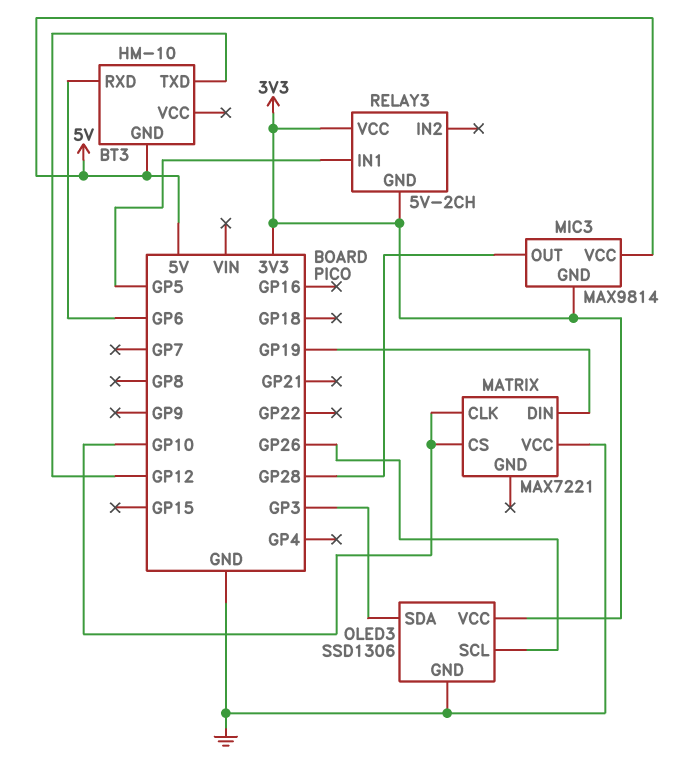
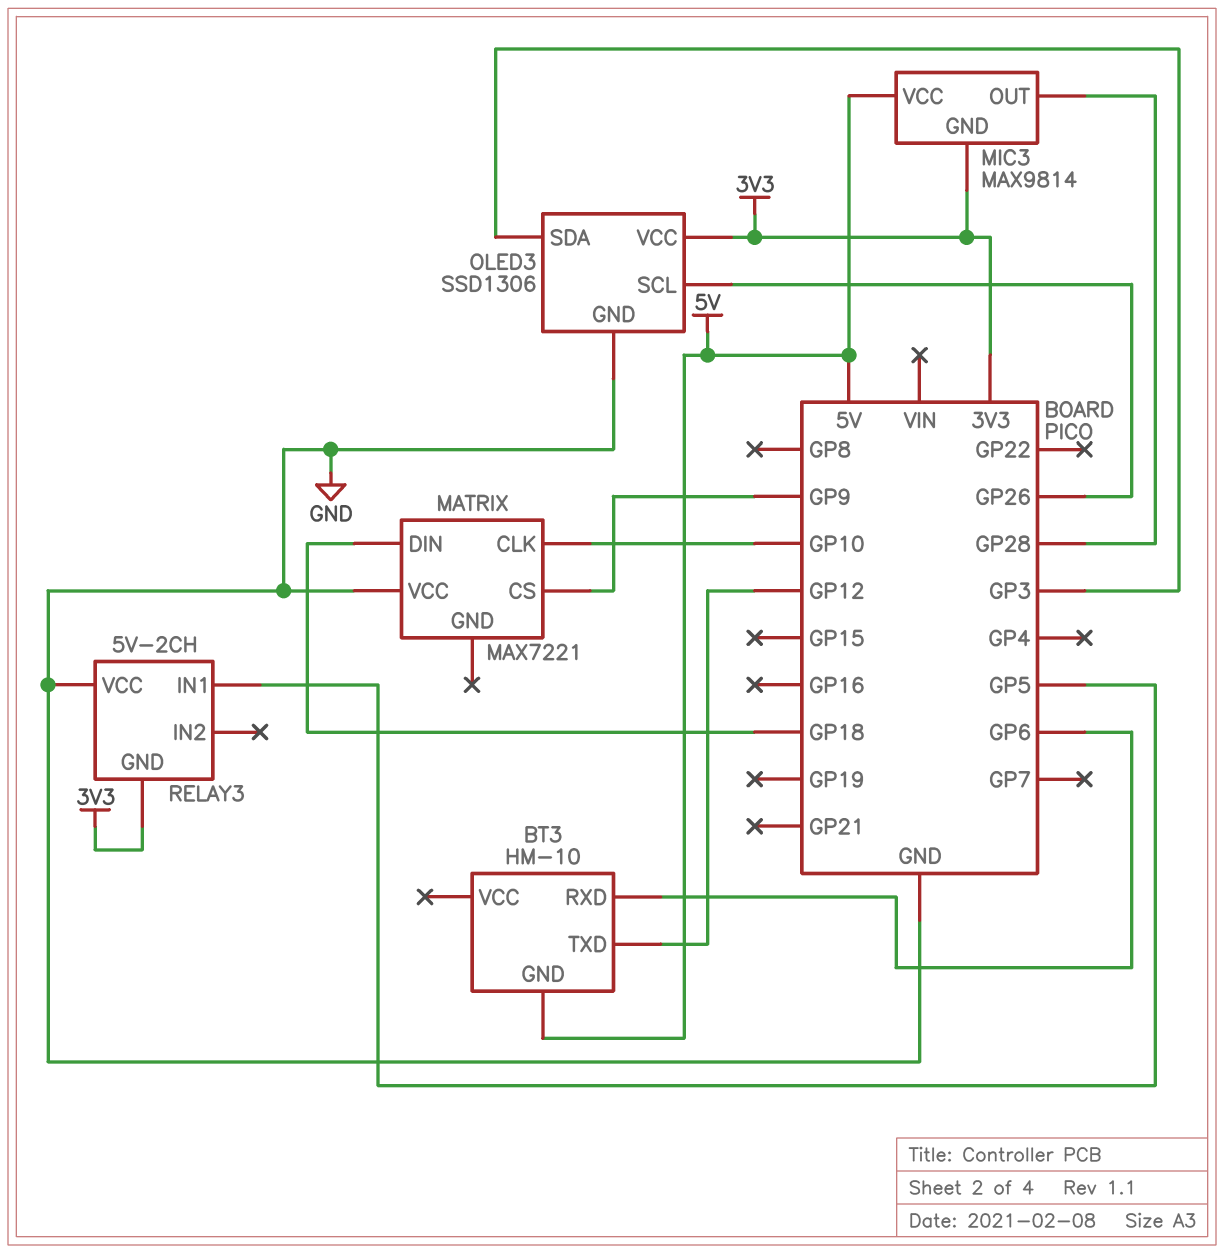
MATRIX pin CS: GP10 -> GP9
MATRIX pin DIN: GP19 -> GP18
RELAY3 pin VCC: 3V3 -> GND

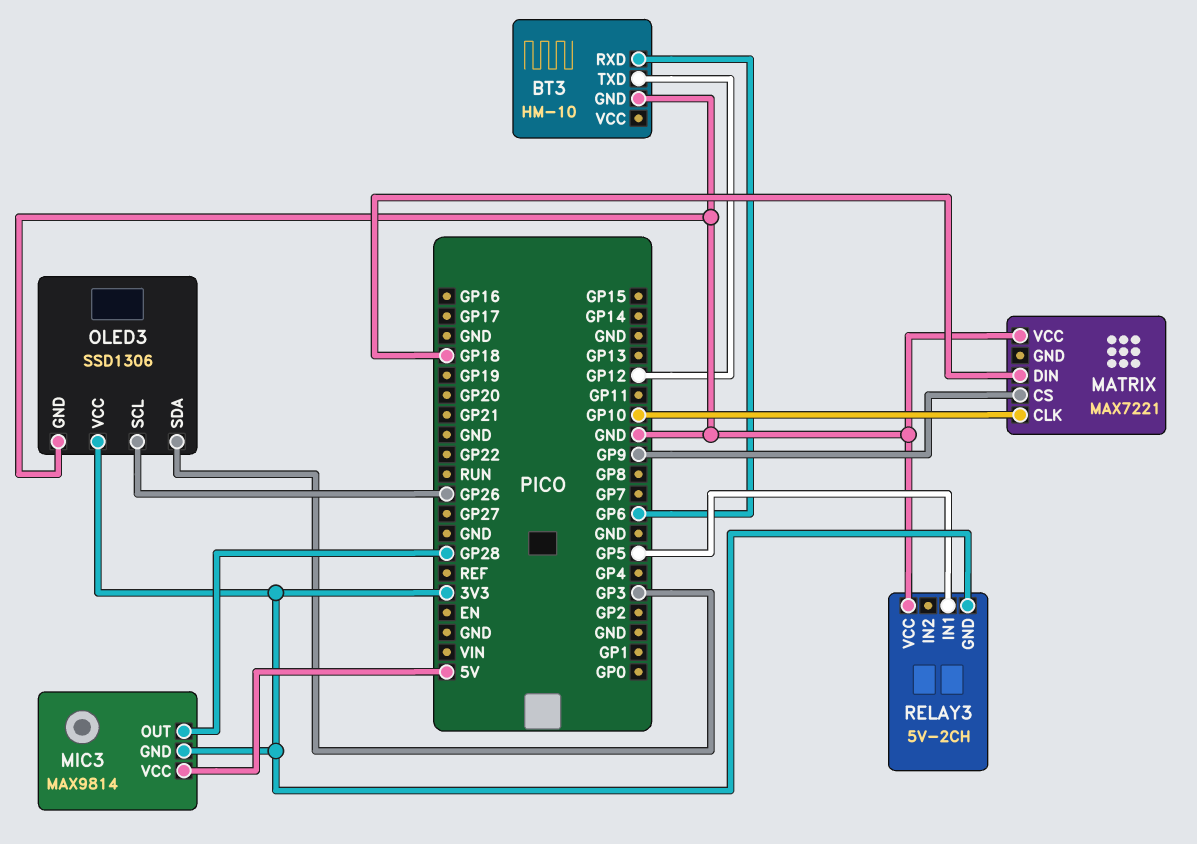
BT3 pin GND: 5V -> GND

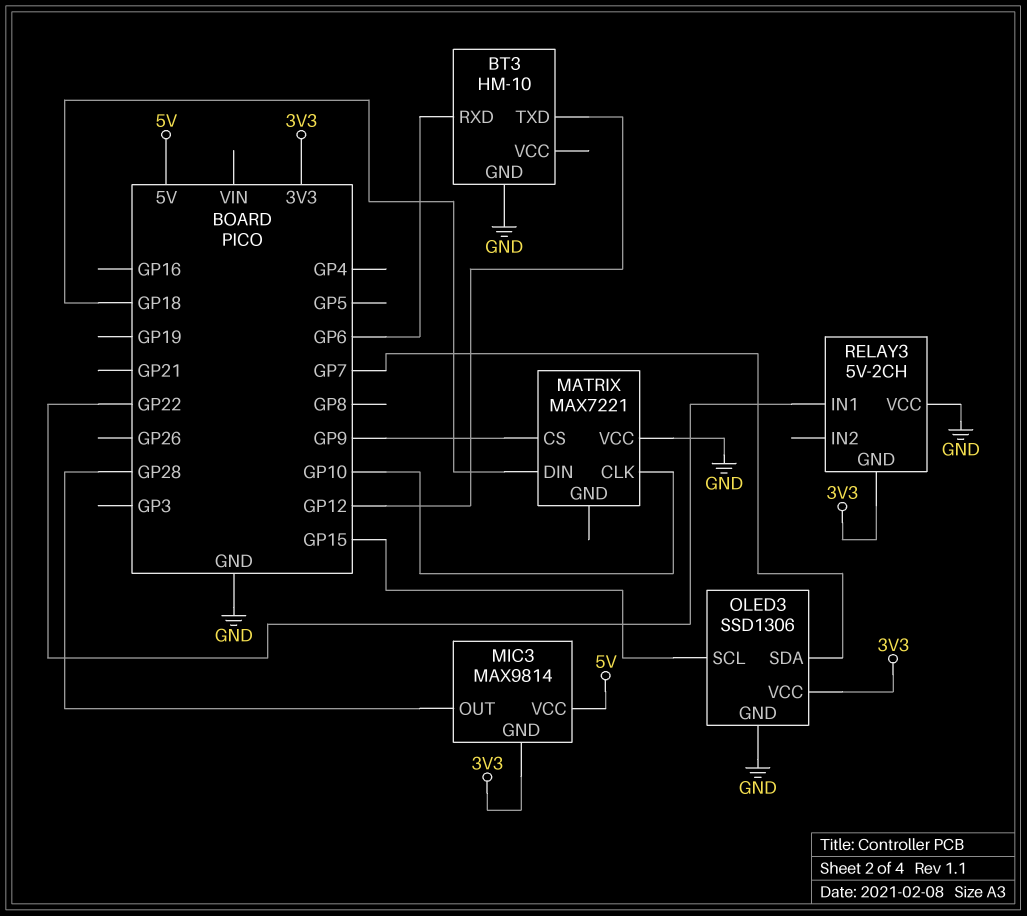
OLED3 pin SCL: GP26 -> GP15
OLED3 pin SDA: GP3 -> GP7
RELAY3 pin IN1: GP5 -> GP22

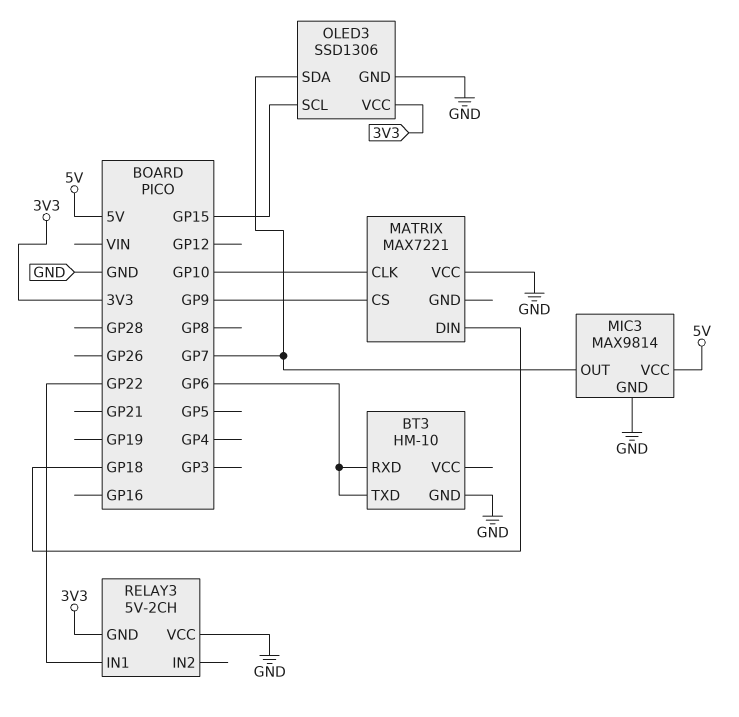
BT3 pin TXD: GP12 -> GP6
MIC3 pin GND: 3V3 -> GND
MIC3 pin OUT: GP28 -> GP7

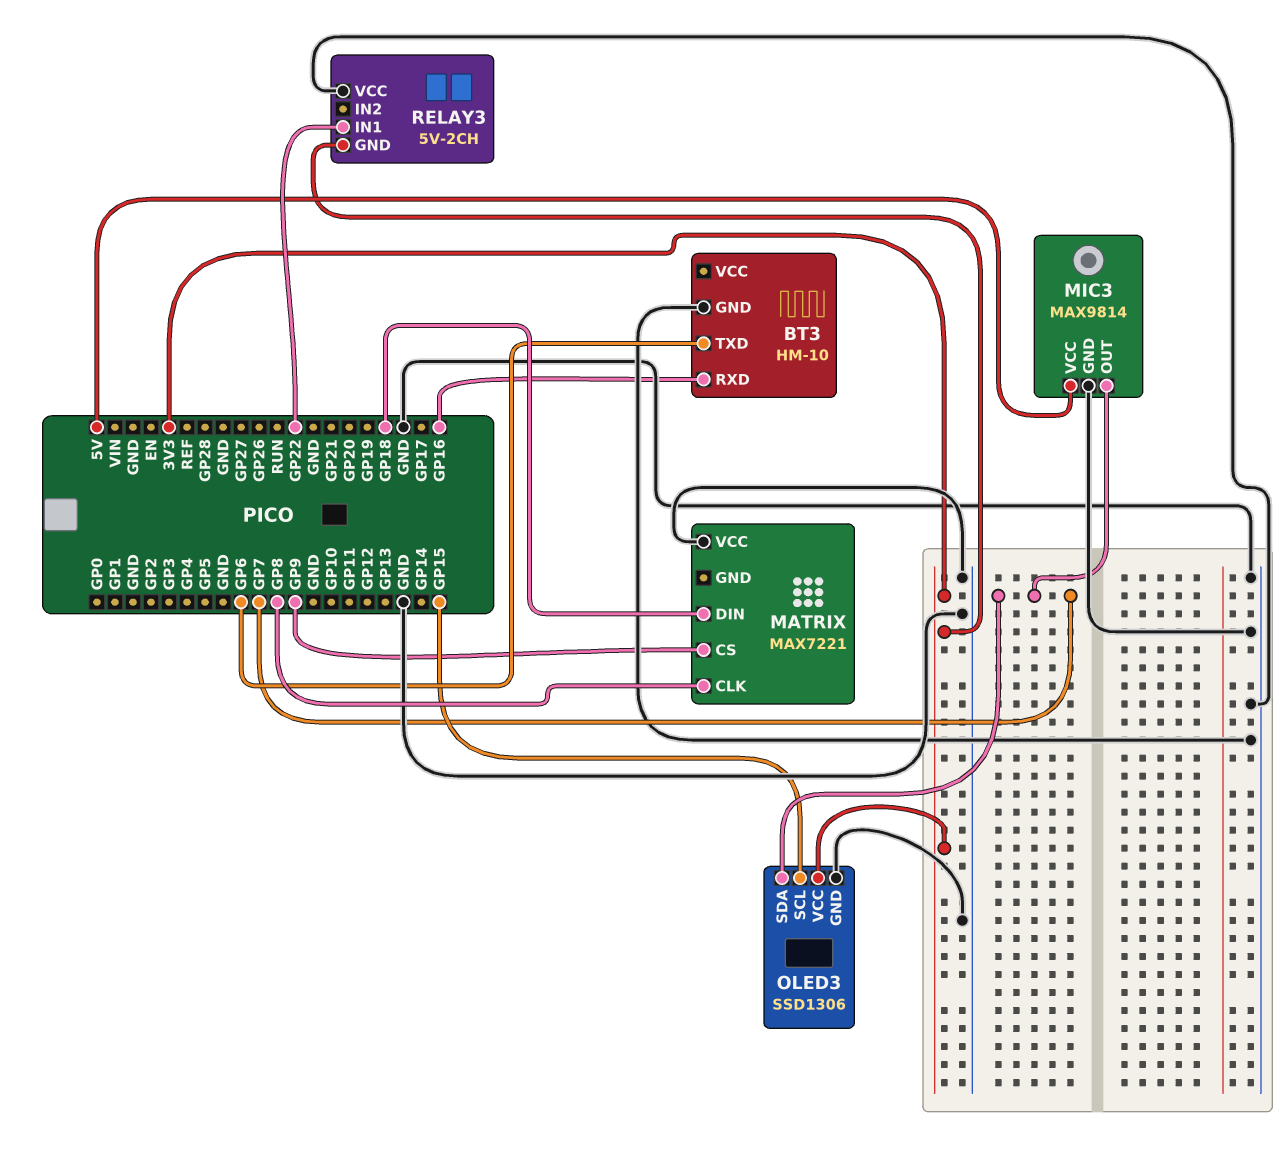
BT3 pin RXD: GP6 -> GP16
MATRIX pin CLK: GP10 -> GP8

